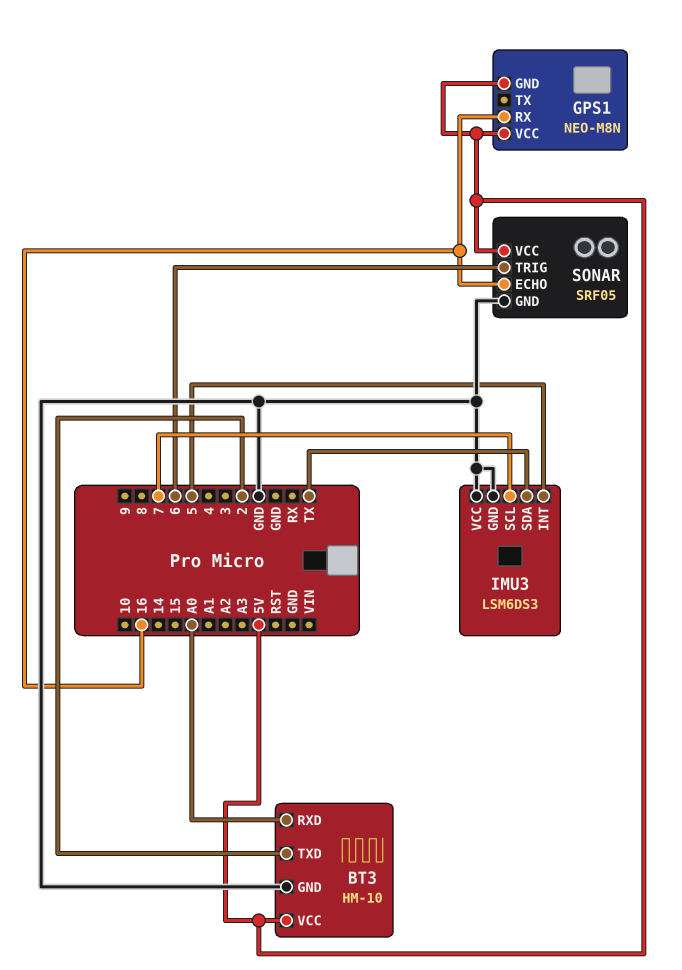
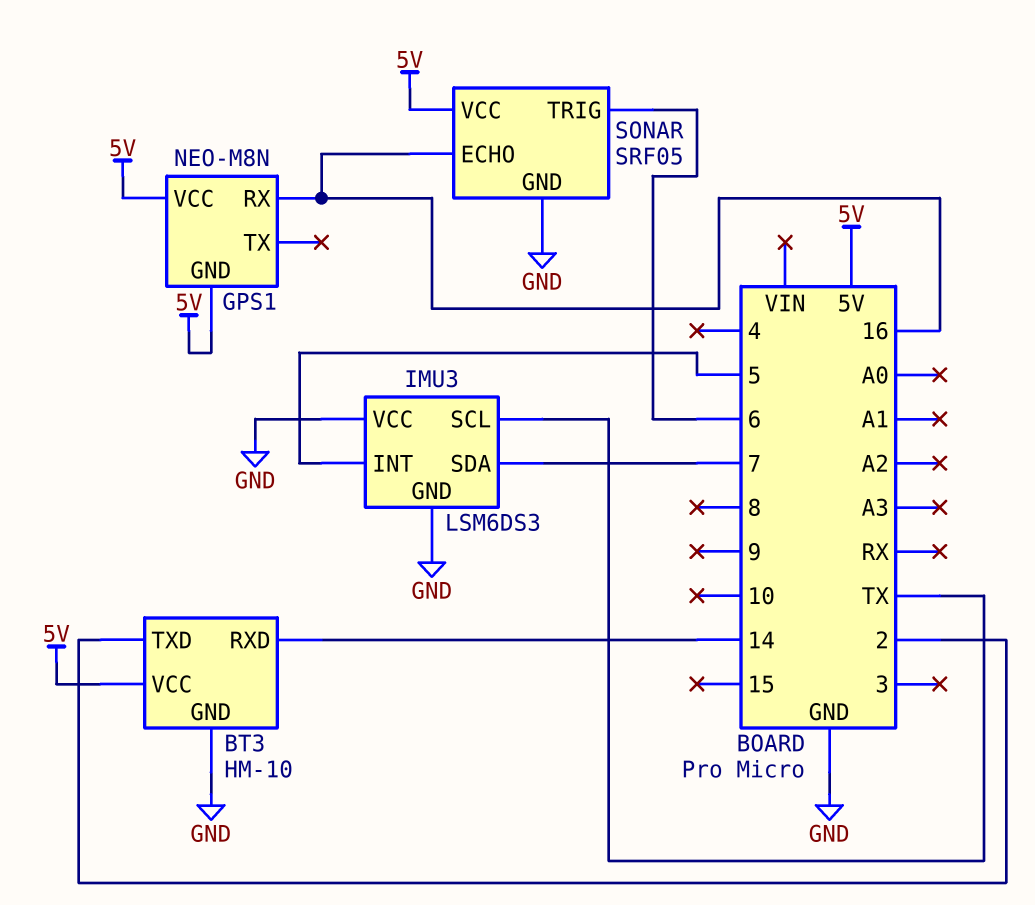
BT3 pin RXD: A0 -> 14
IMU3 pin SCL: 7 -> TX
IMU3 pin SDA: TX -> 7

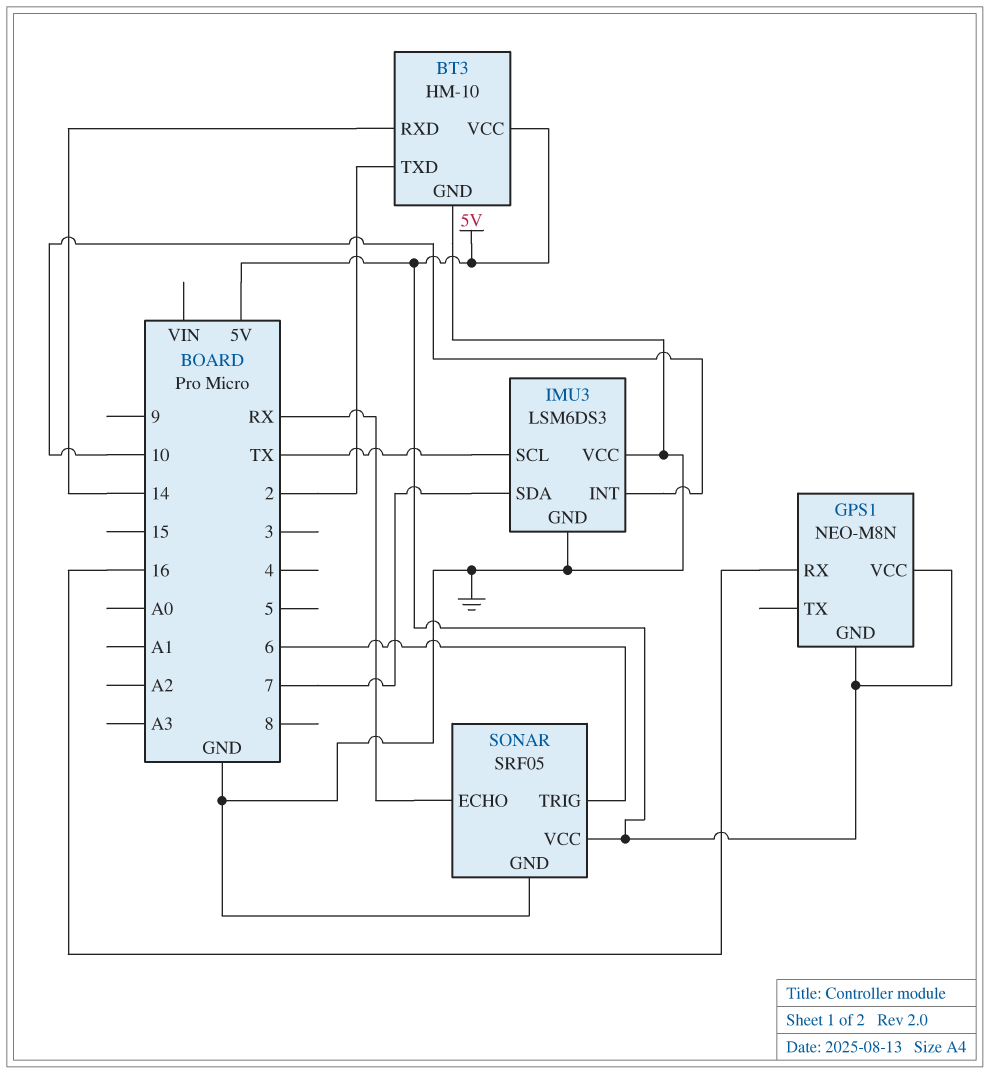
IMU3 pin INT: 5 -> 10
SONAR pin ECHO: 16 -> RX

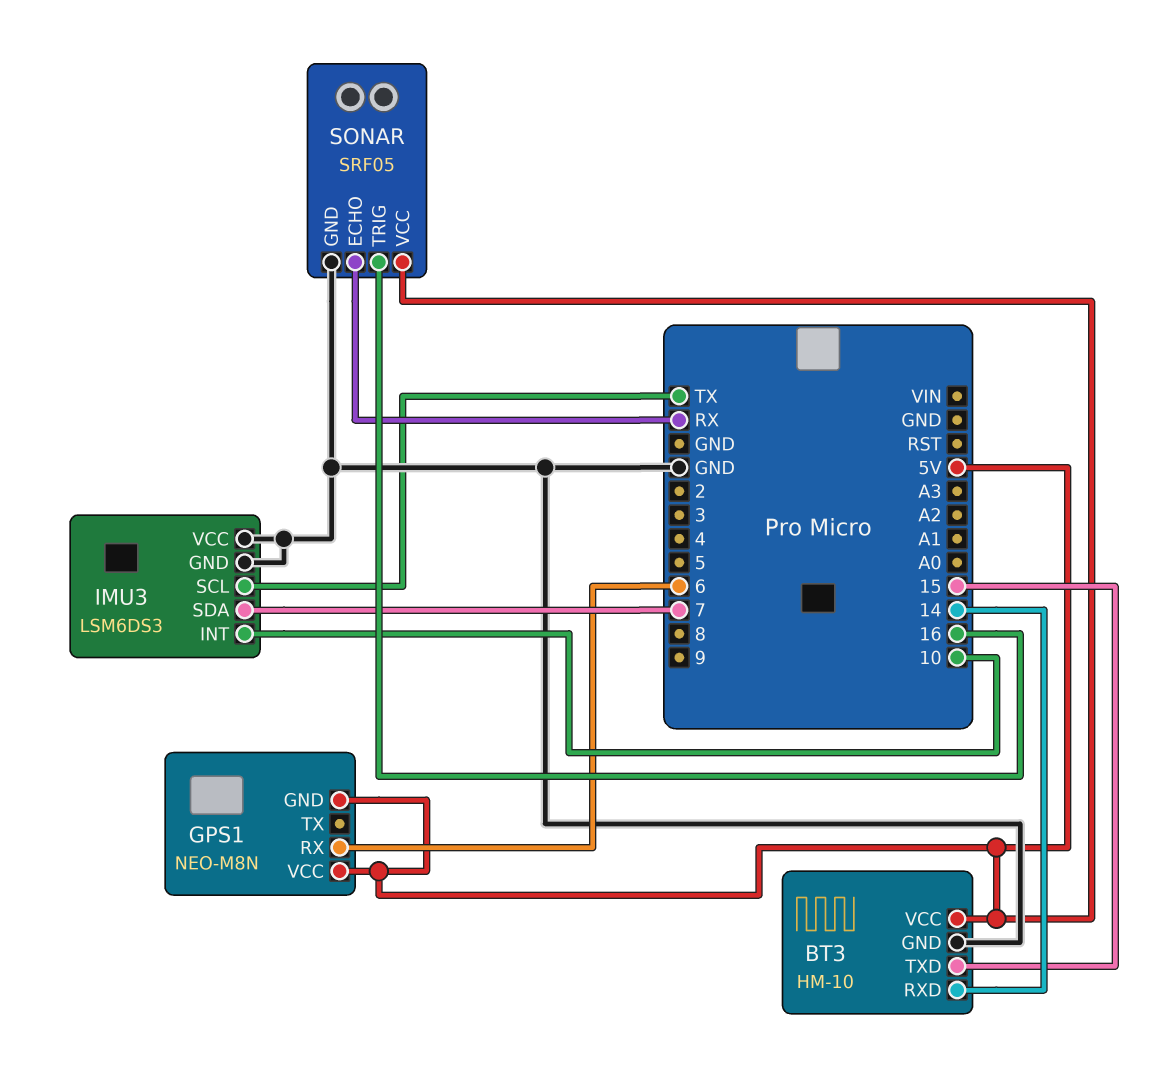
BT3 pin TXD: 2 -> 15
GPS1 pin RX: 16 -> 6
SONAR pin TRIG: 6 -> 16

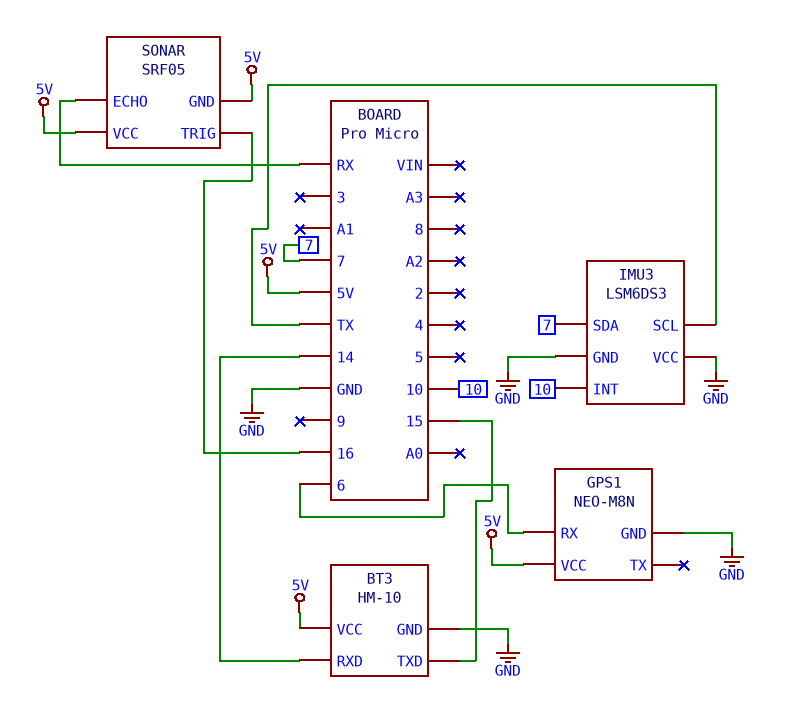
GPS1 pin GND: 5V -> GND
SONAR pin GND: GND -> 5V

